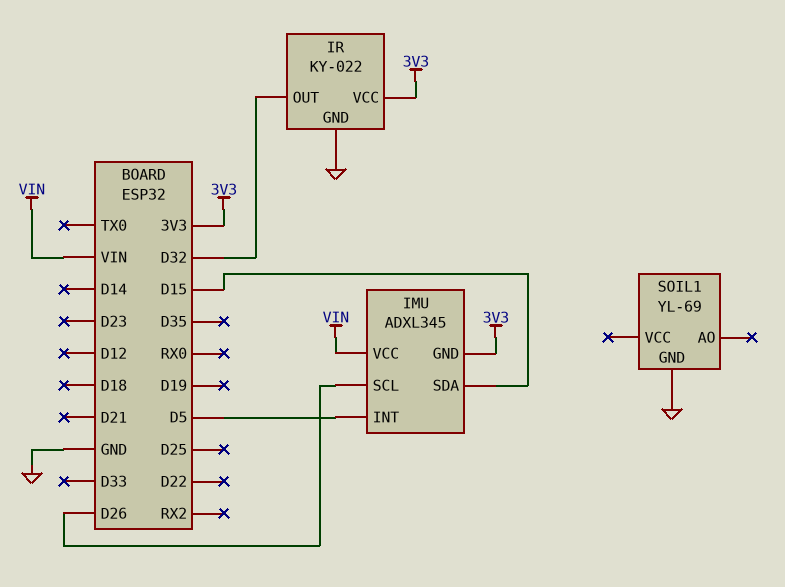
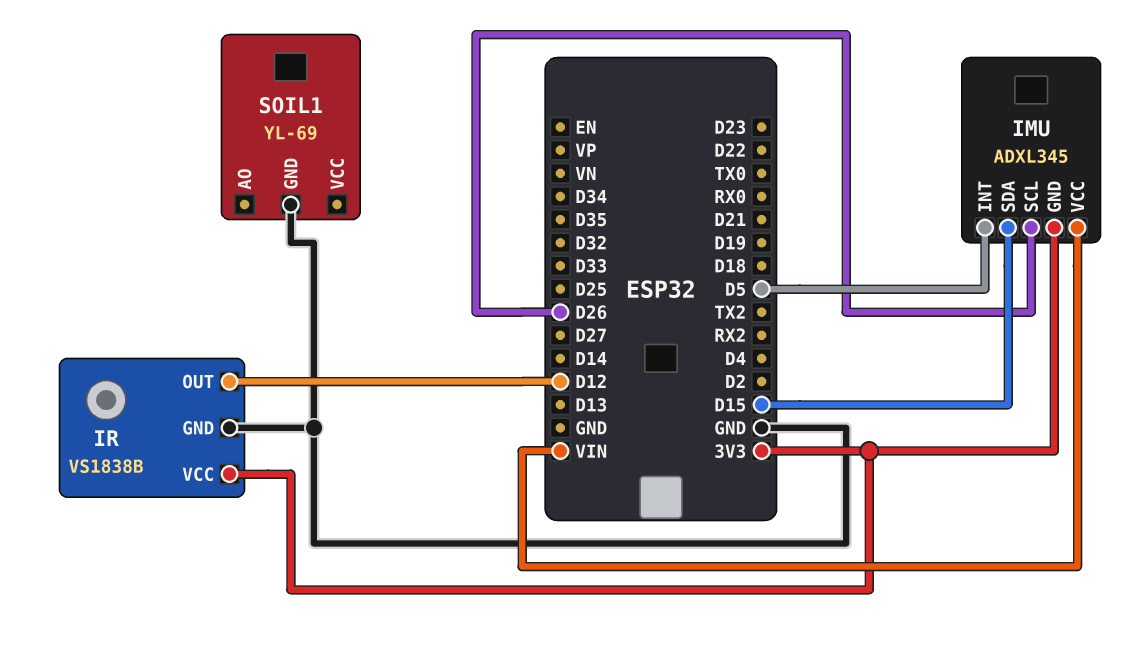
IR: KY-022 -> VS1838B
IR pin OUT: D32 -> D12

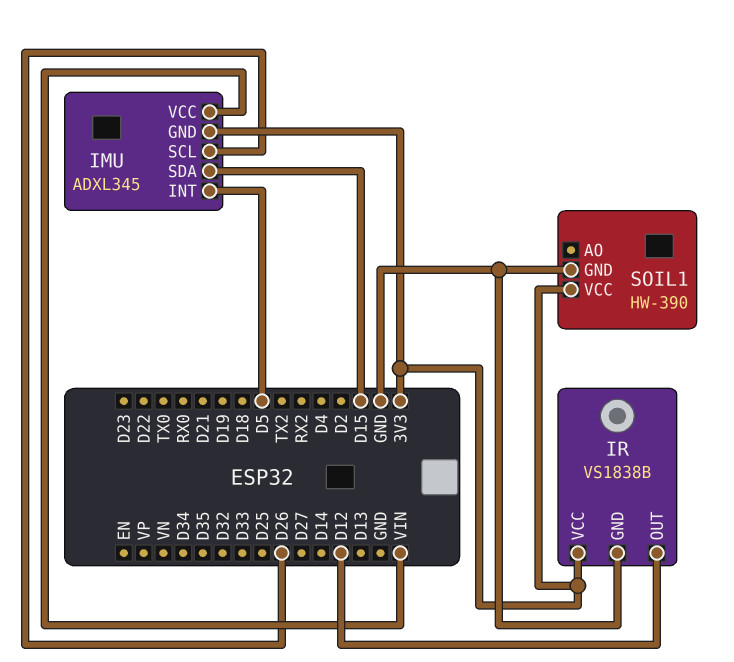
SOIL1: YL-69 -> HW-390
SOIL1 pin VCC: none -> 3V3

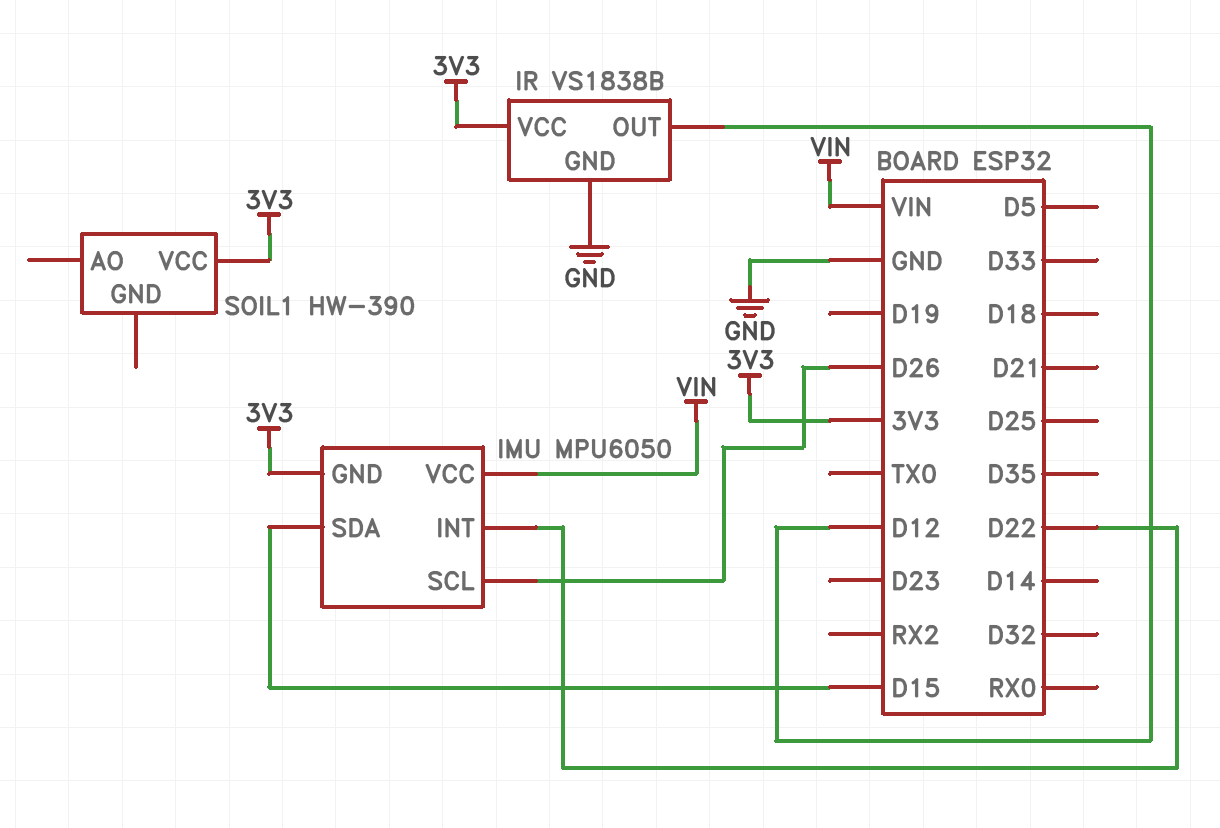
IMU: ADXL345 -> MPU6050
IMU pin INT: D5 -> D22
SOIL1 pin GND: GND -> none

